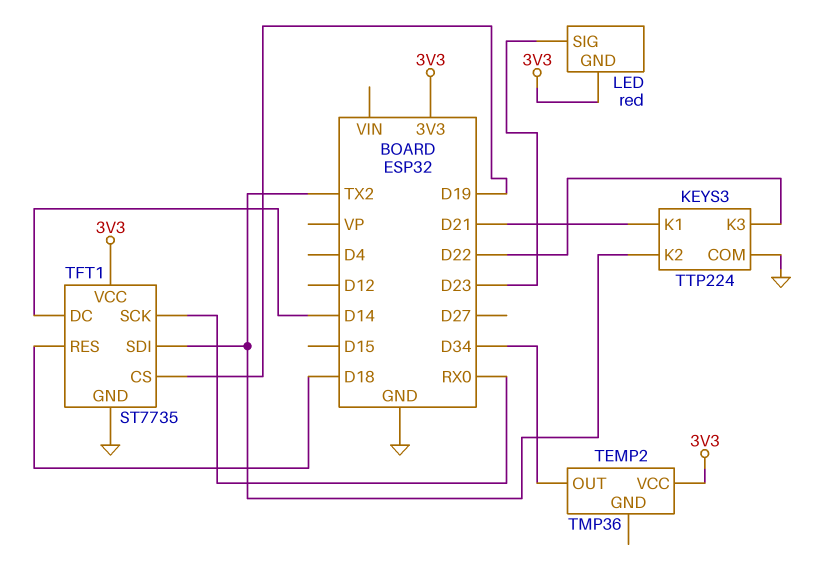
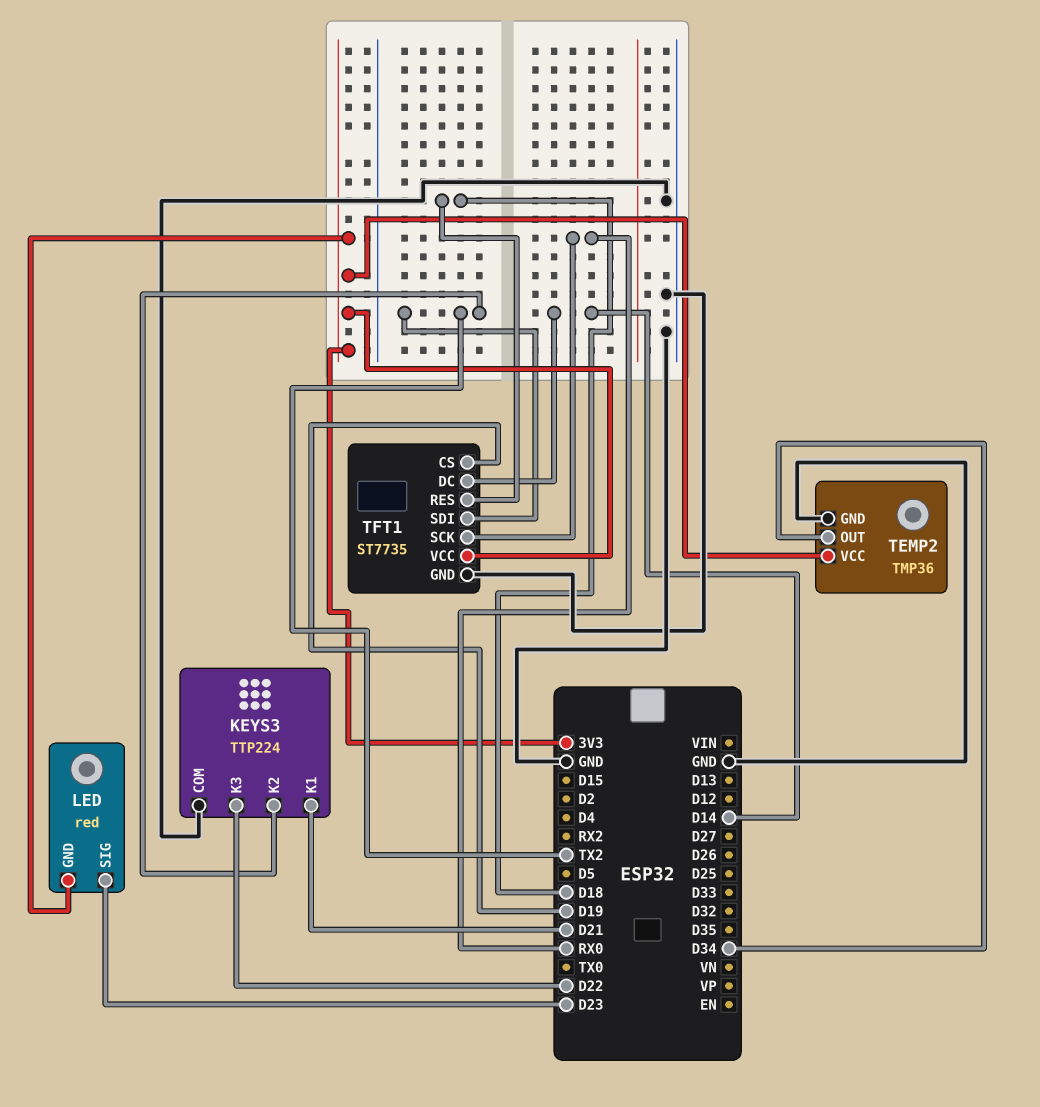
TEMP2 pin GND: none -> GND

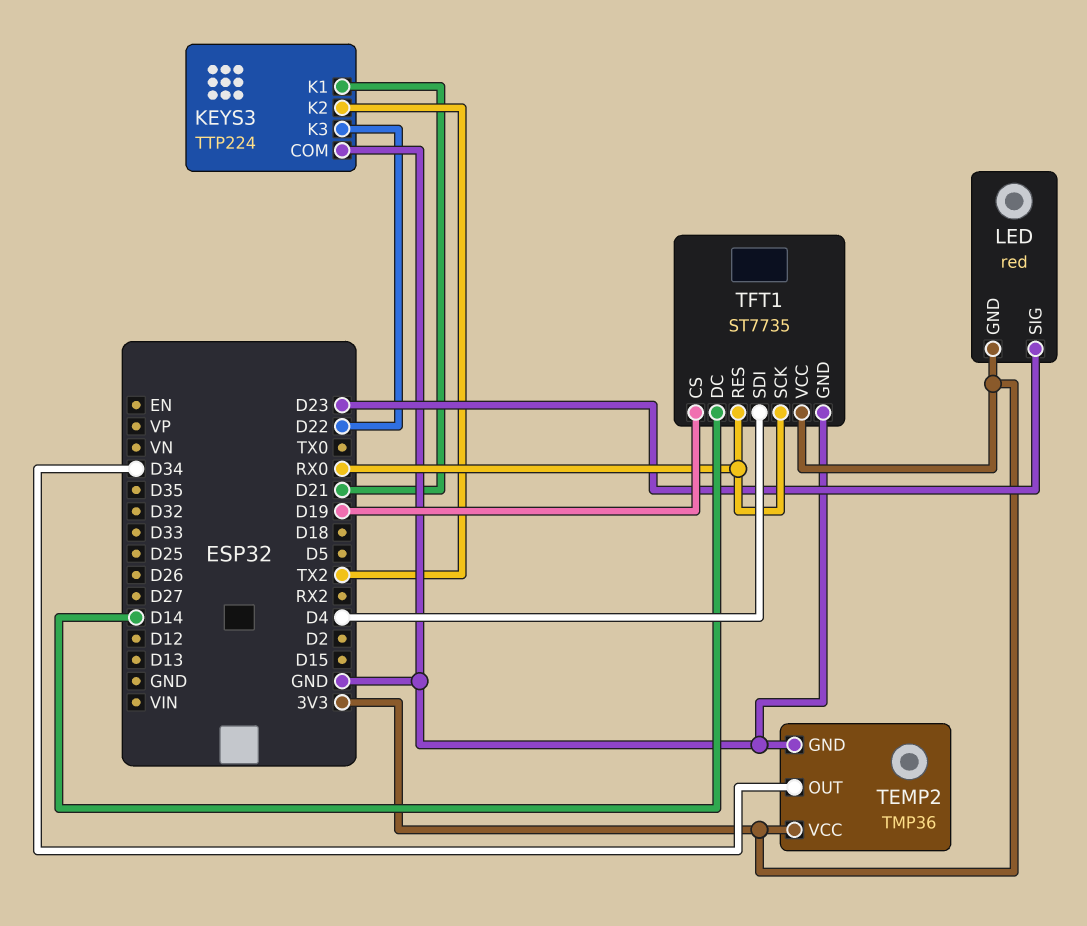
TFT1 pin RES: D18 -> RX0
TFT1 pin SDI: TX2 -> D4

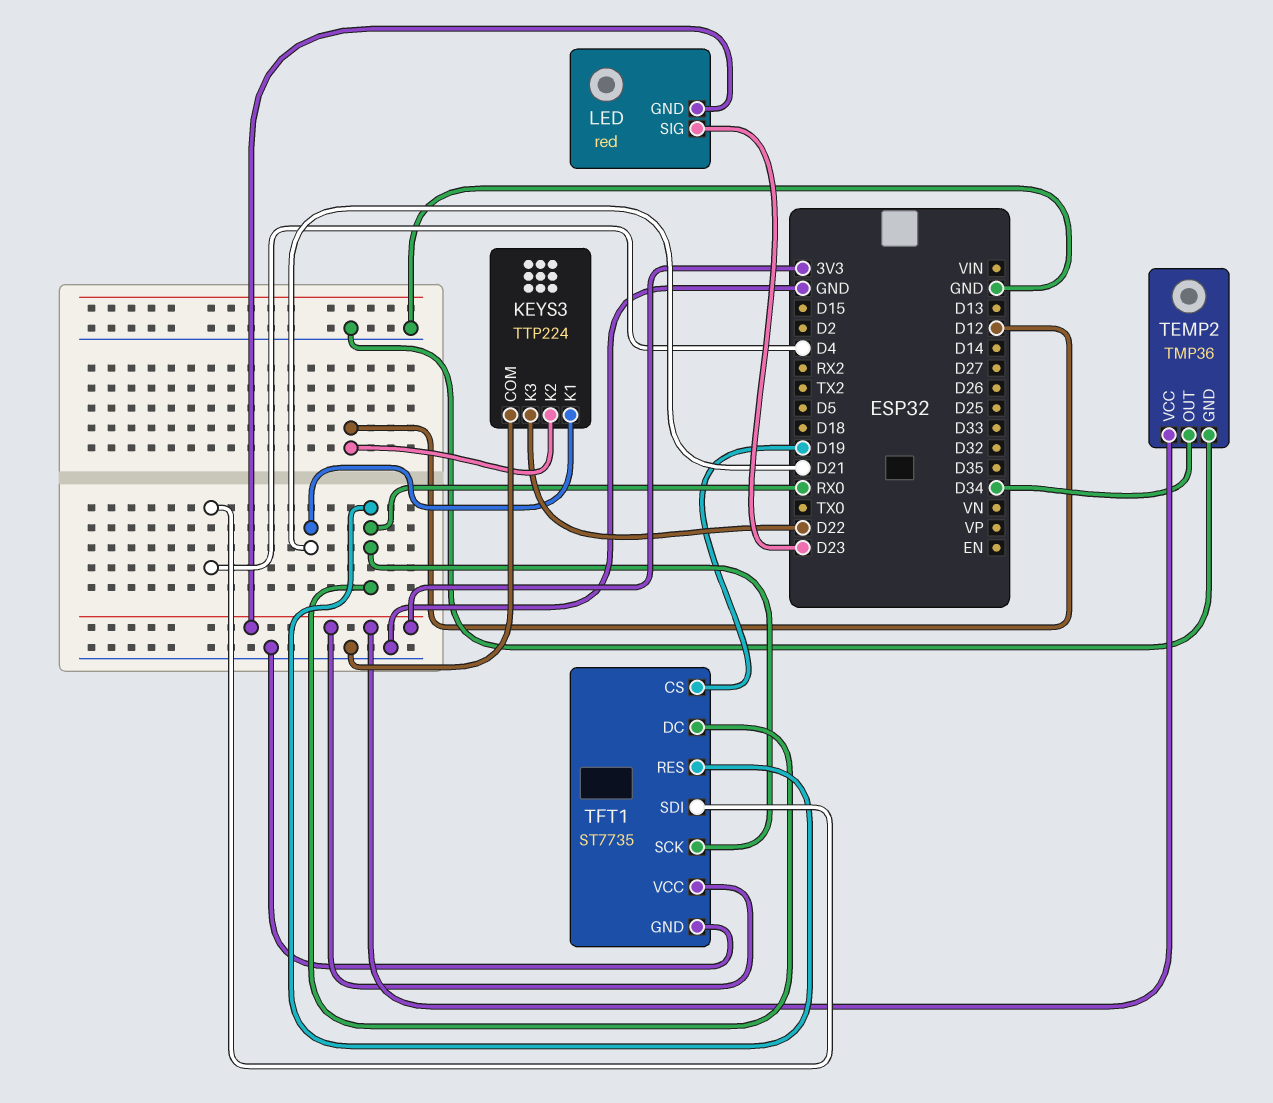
KEYS3 pin K2: TX2 -> D12
TFT1 pin DC: D14 -> RX0

